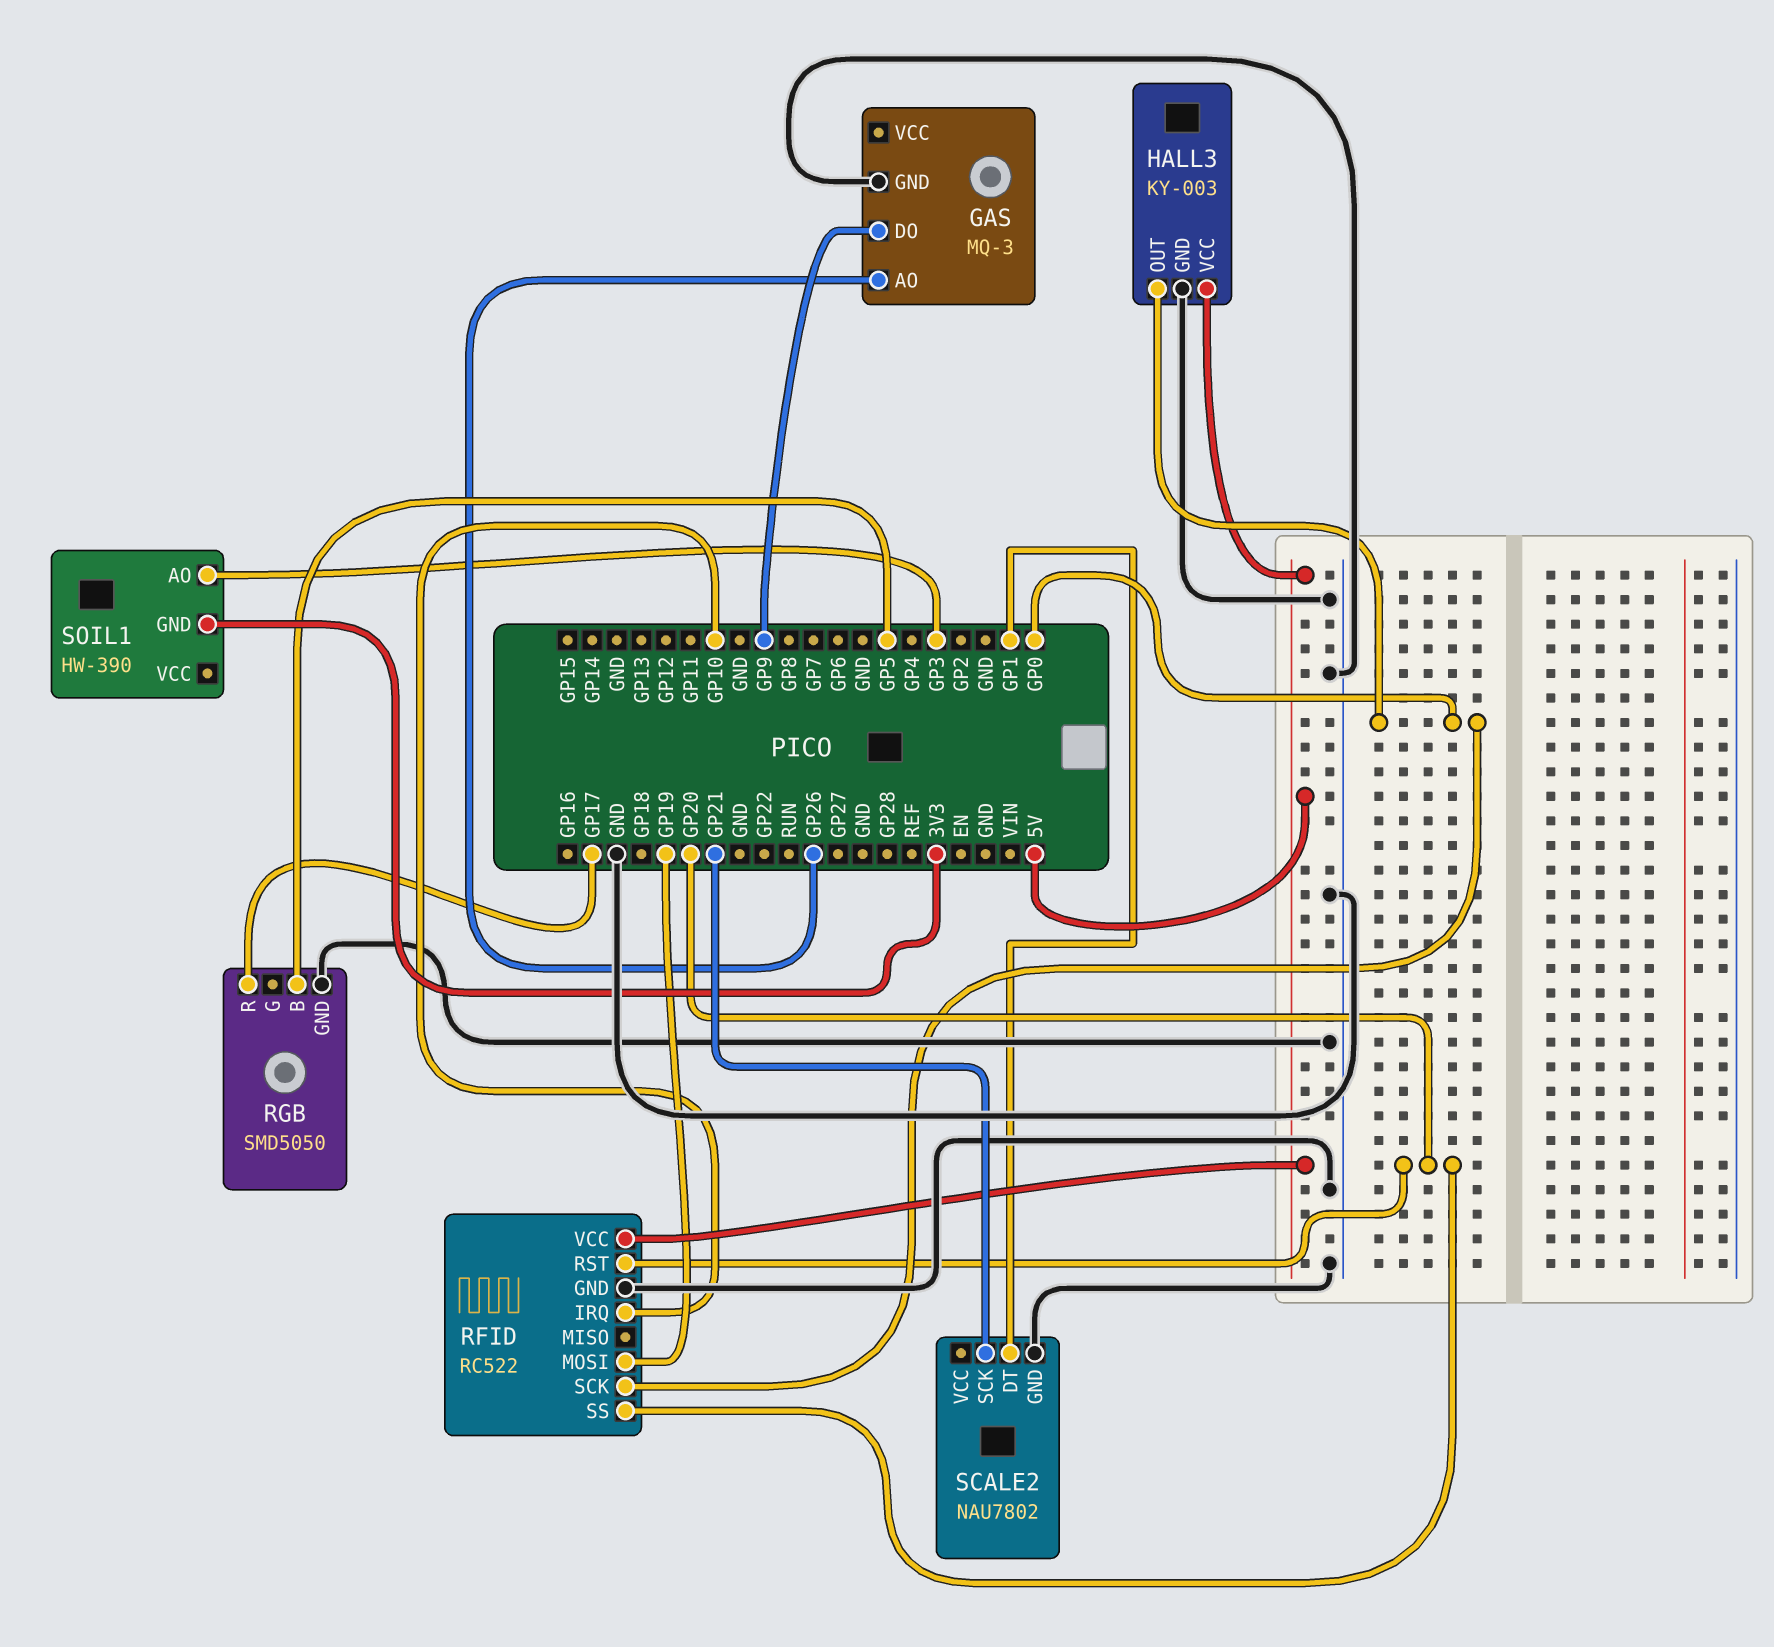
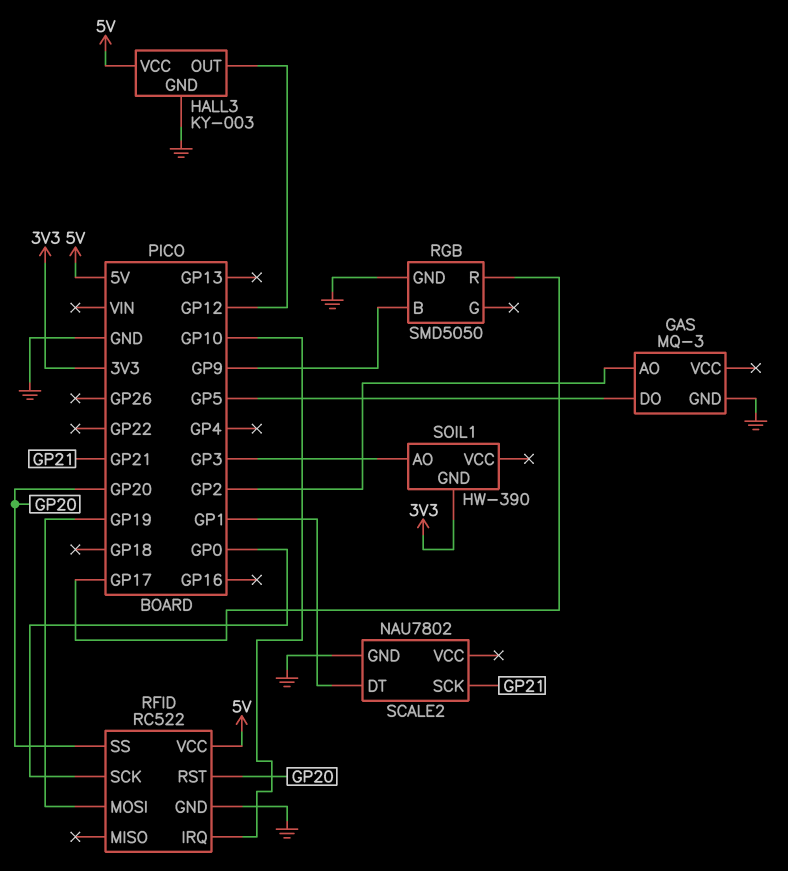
GAS pin AO: GP26 -> GP2
GAS pin DO: GP9 -> GP5
HALL3 pin OUT: GP0 -> GP12
RGB pin B: GP5 -> GP9

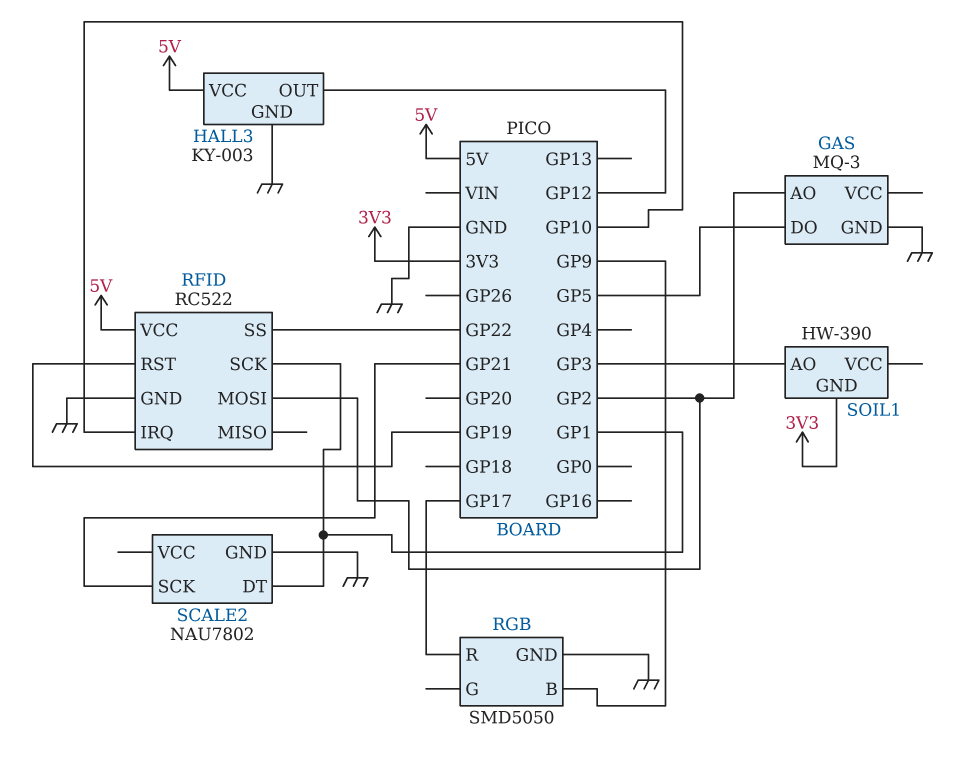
RFID pin MOSI: GP19 -> GP2
RFID pin RST: GP20 -> GP19
RFID pin SCK: GP0 -> GP1
RFID pin SS: GP20 -> GP22

